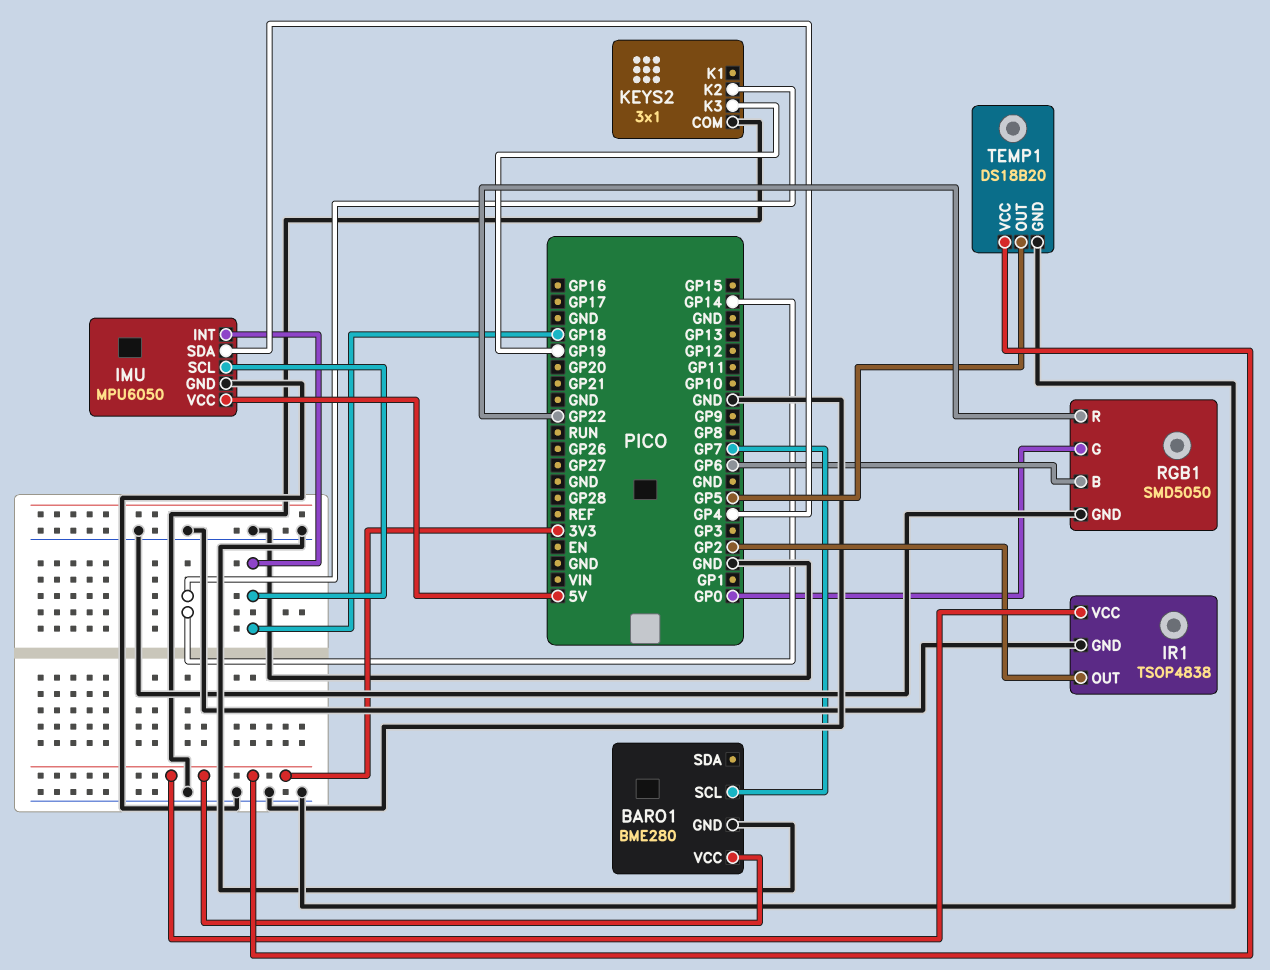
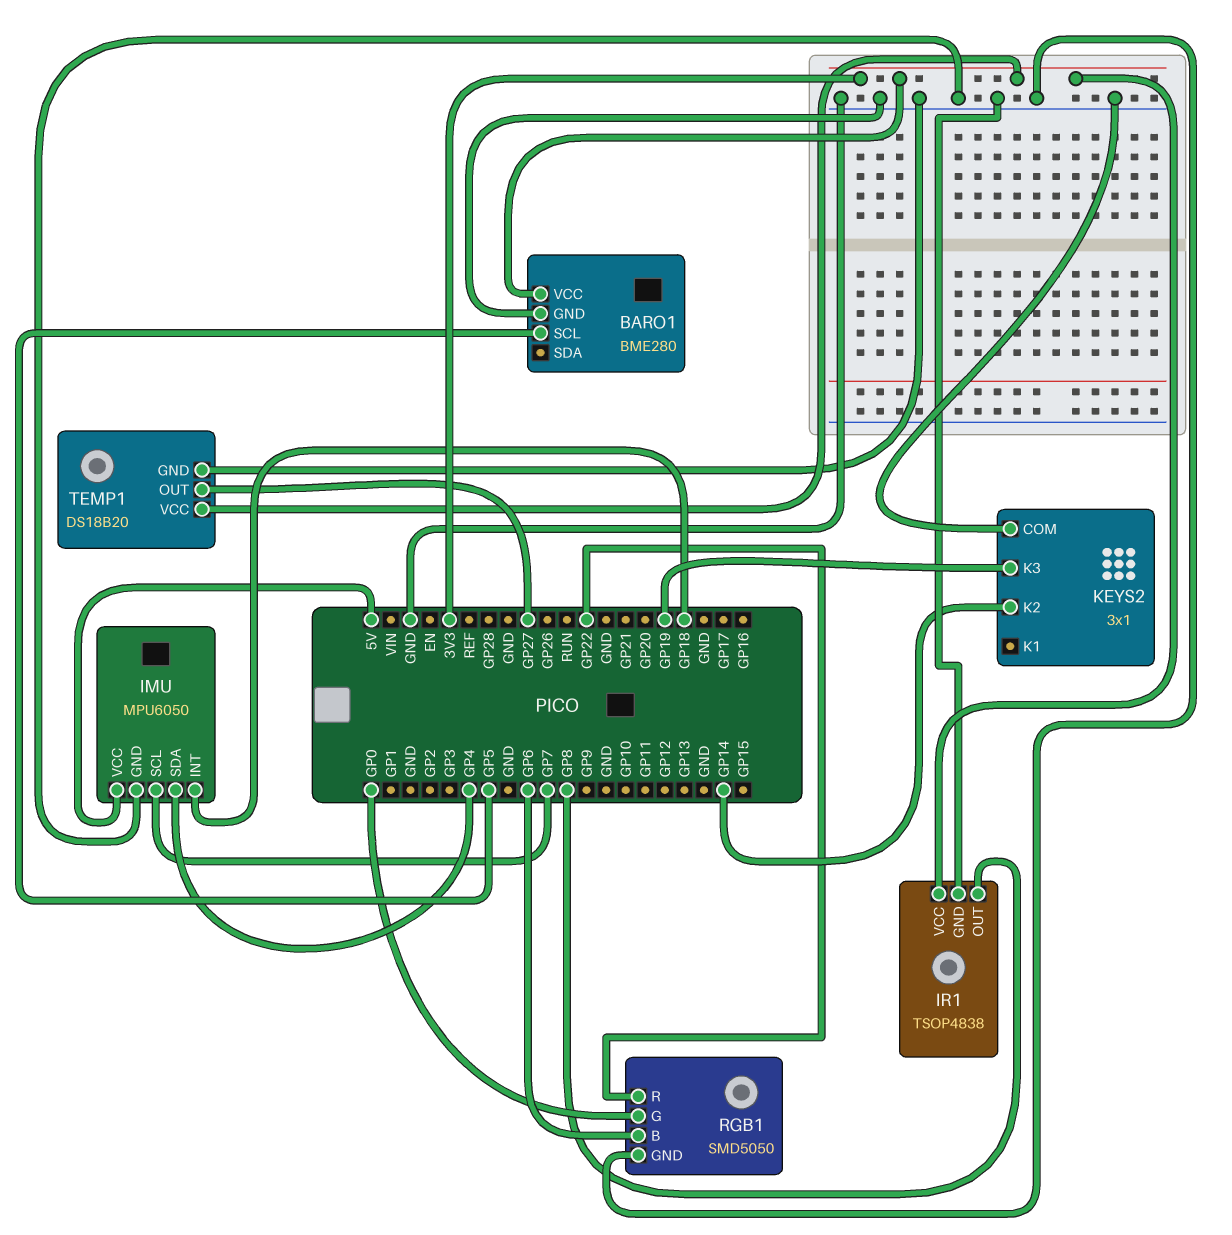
BARO1 pin SCL: GP7 -> GP5
IMU pin SCL: GP18 -> GP7
IR1 pin OUT: GP2 -> GP8
TEMP1 pin OUT: GP5 -> GP27

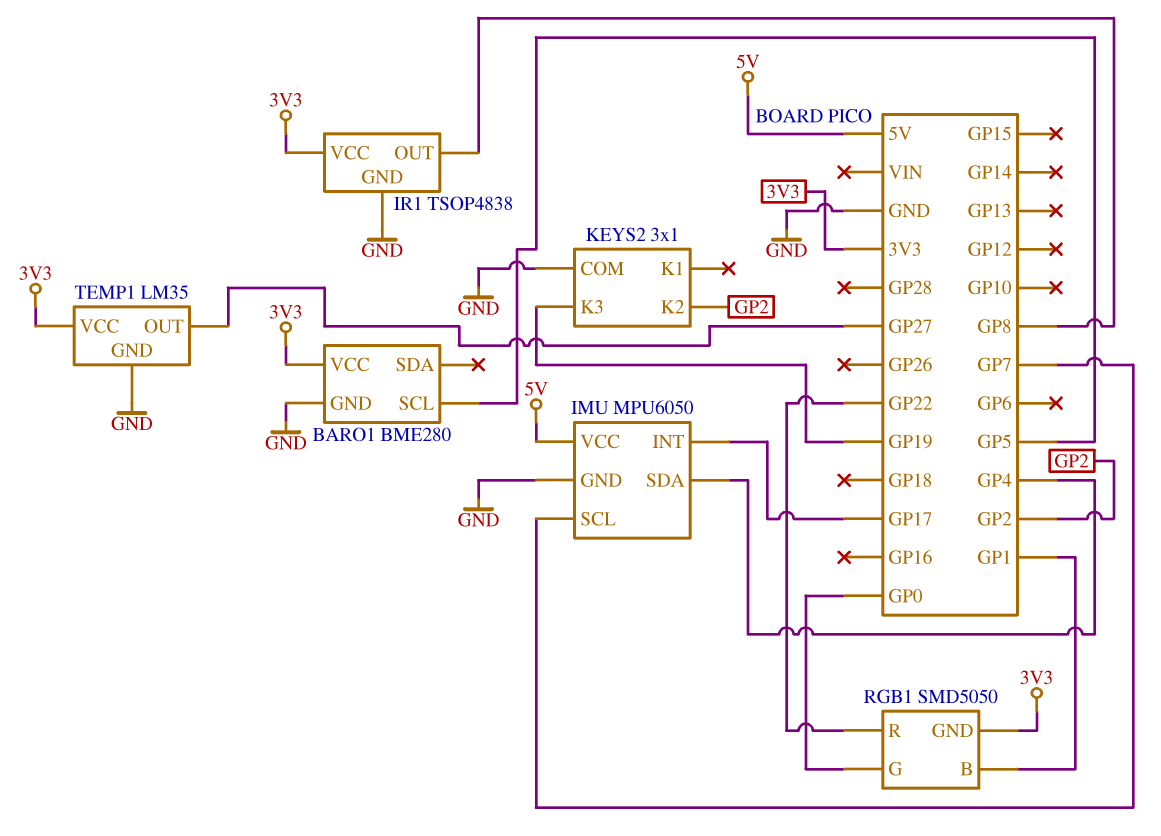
IMU pin INT: GP18 -> GP17
KEYS2 pin K2: GP14 -> GP2
RGB1 pin B: GP6 -> GP1
RGB1 pin GND: GND -> 3V3
TEMP1: DS18B20 -> LM35

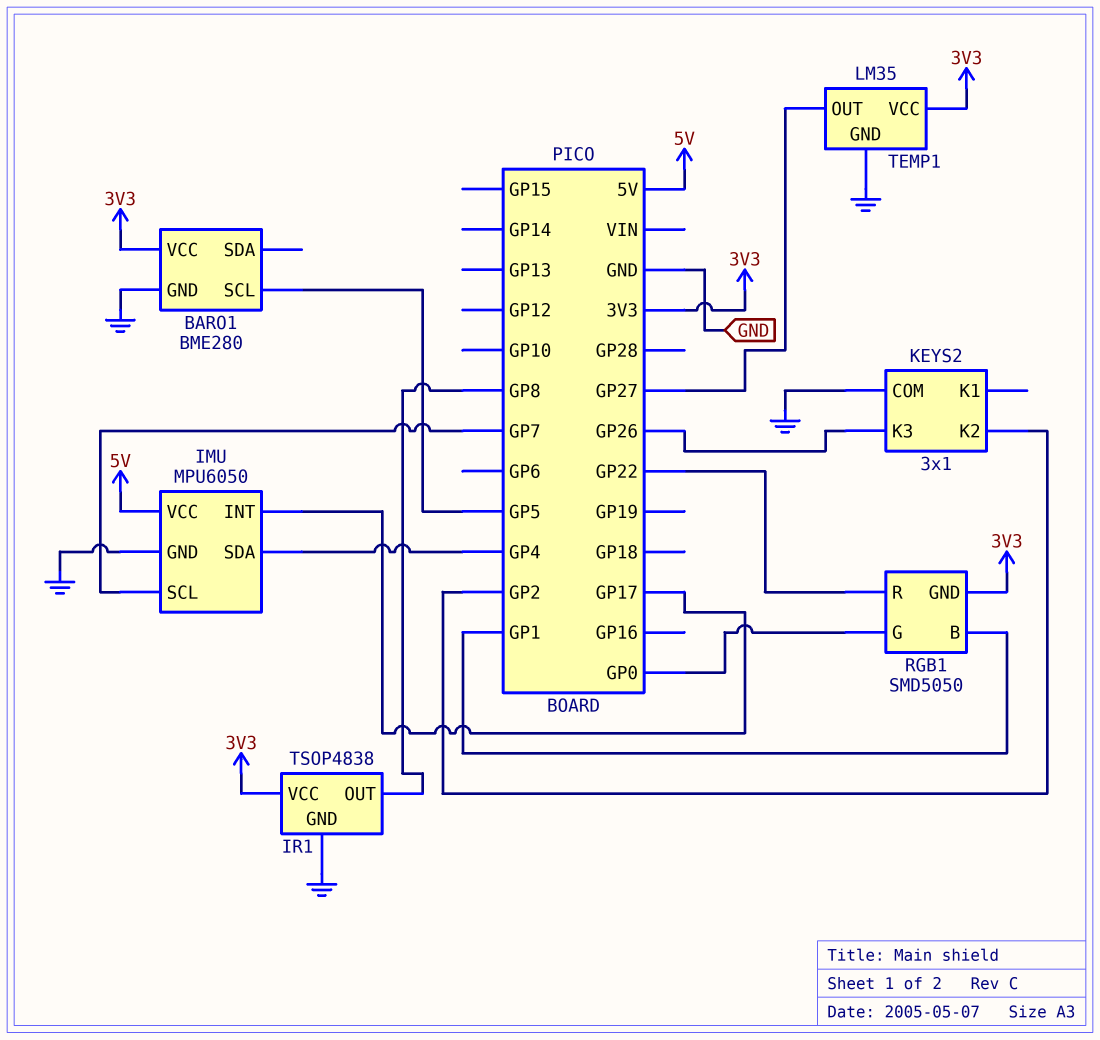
KEYS2 pin K3: GP19 -> GP26

